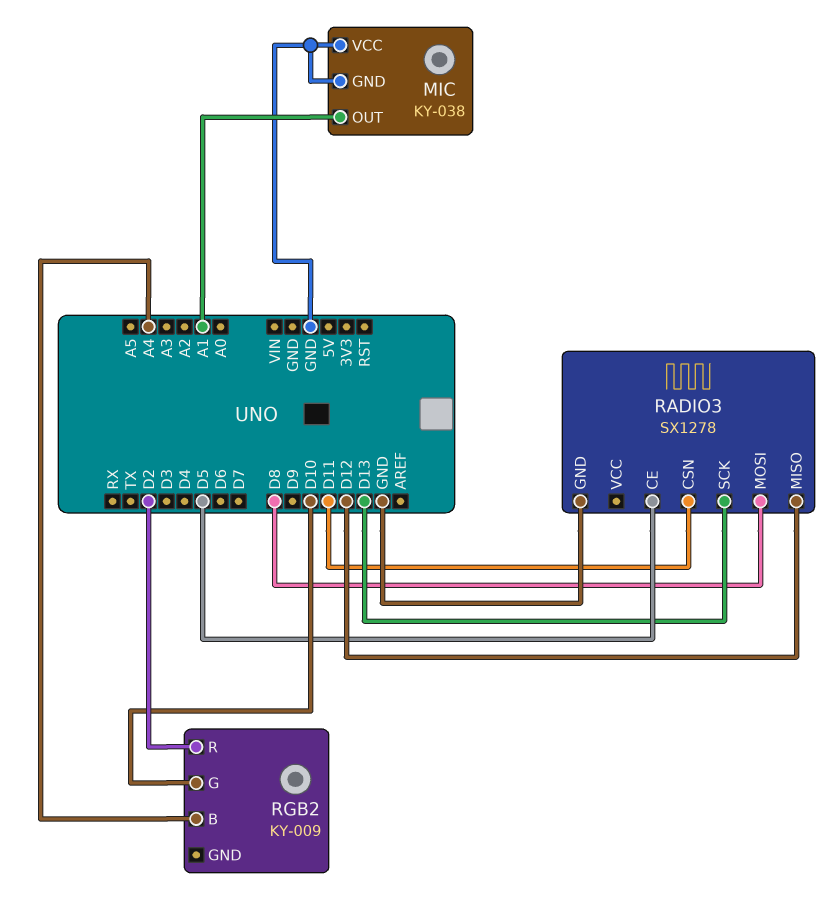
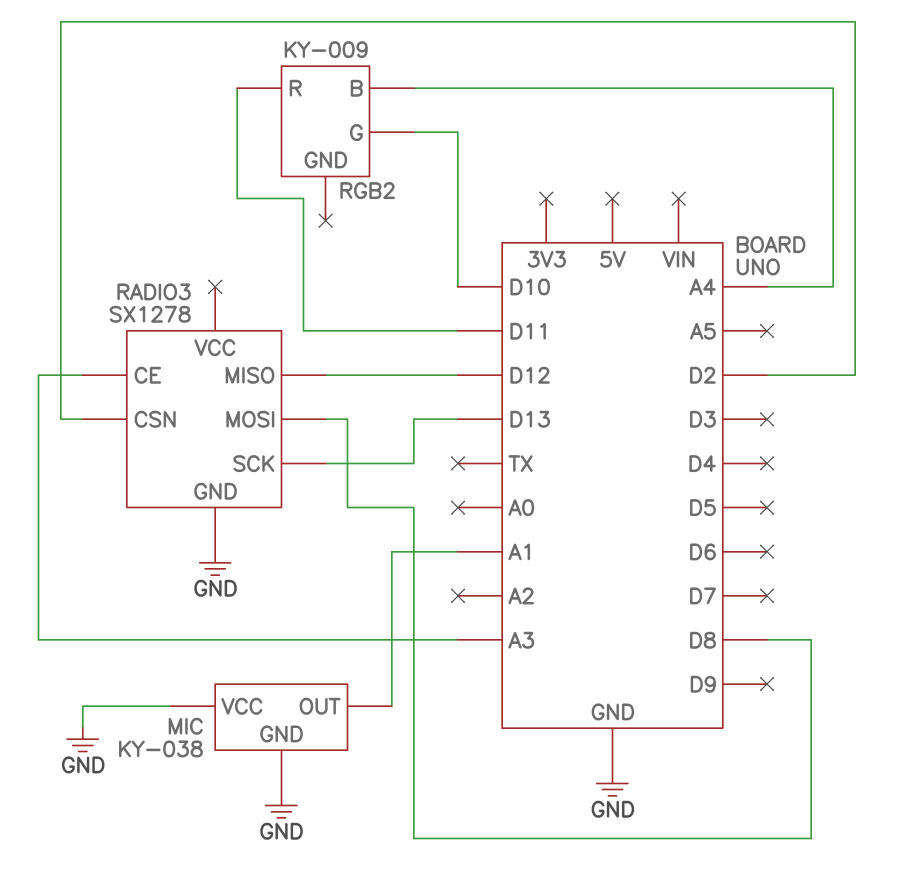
RADIO3 pin CE: D5 -> A3
RADIO3 pin CSN: D11 -> D2
RGB2 pin R: D2 -> D11

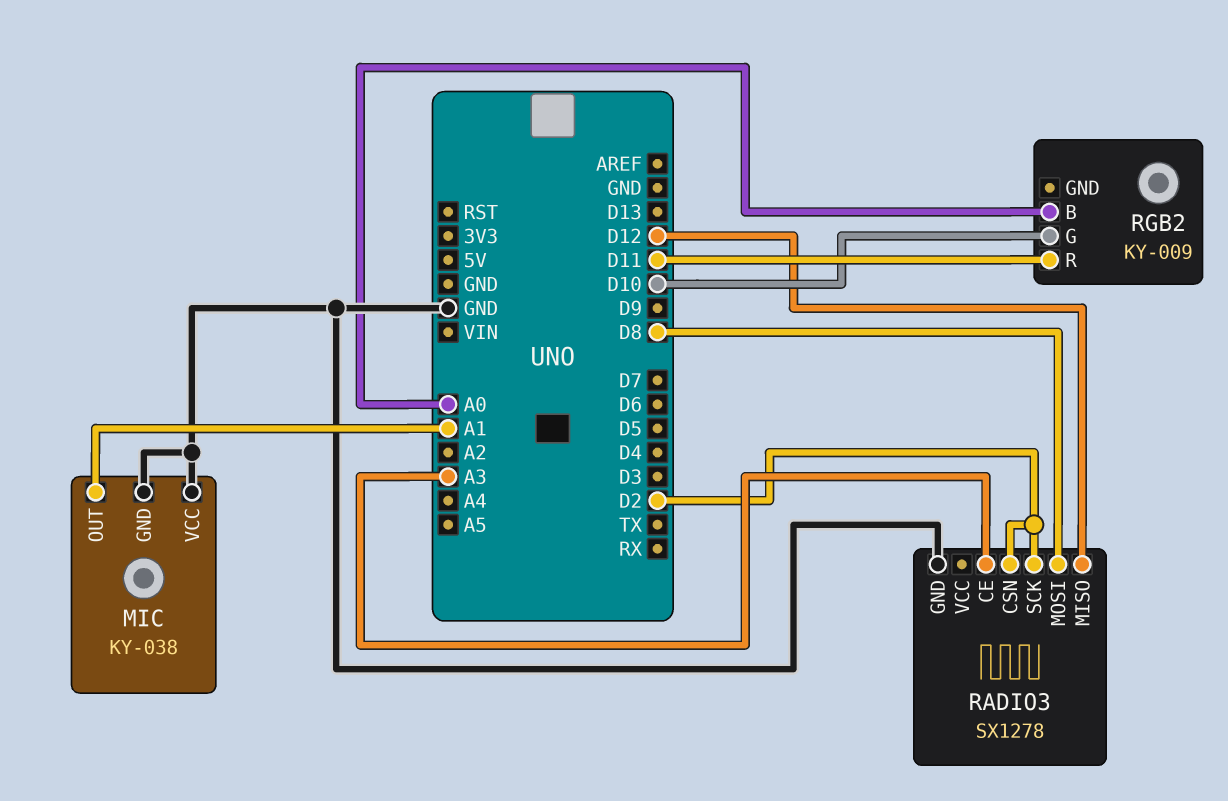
RADIO3 pin SCK: D13 -> D2
RGB2 pin B: A4 -> A0

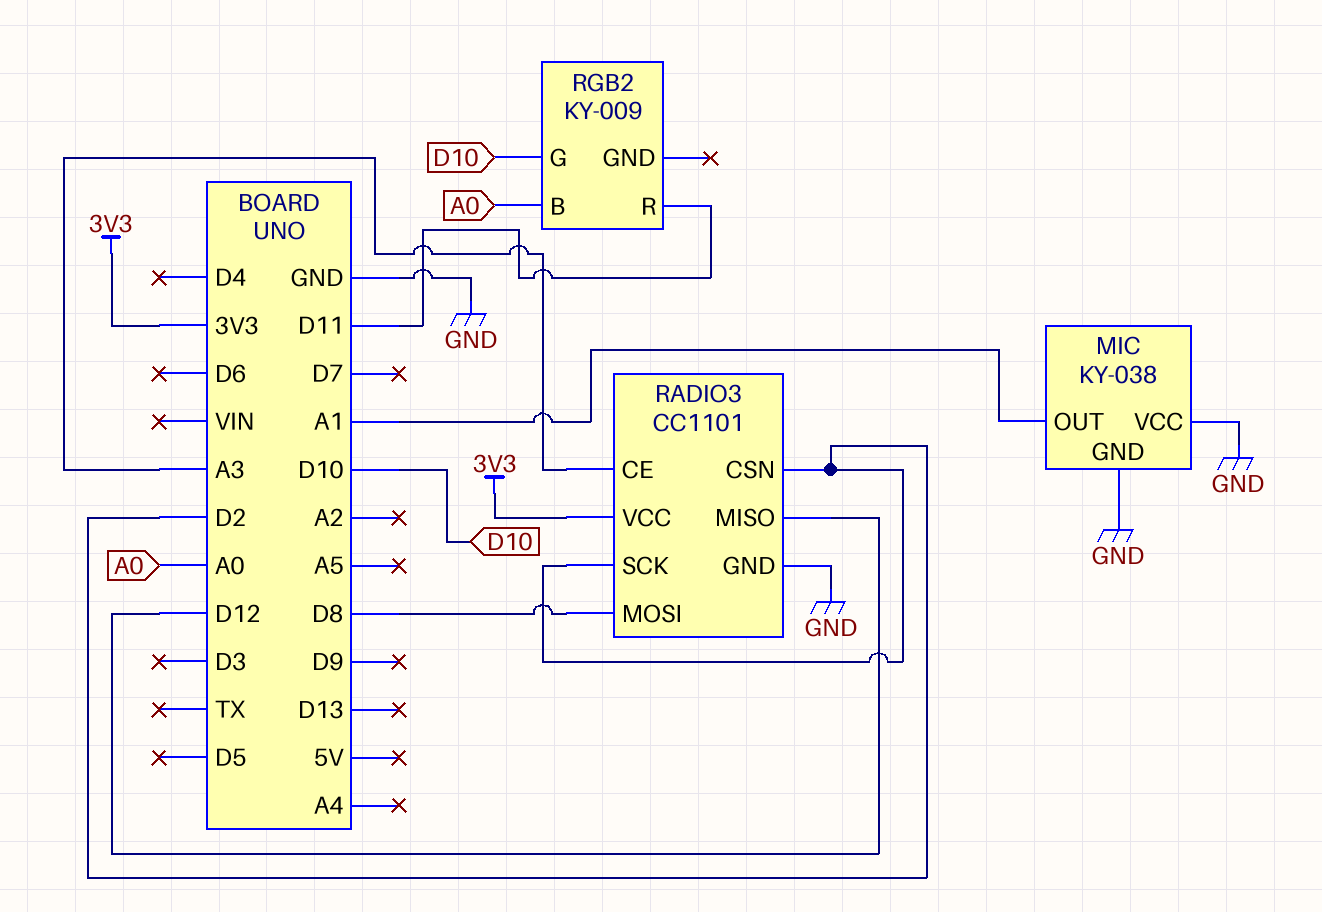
RADIO3: SX1278 -> CC1101
RADIO3 pin VCC: none -> 3V3

